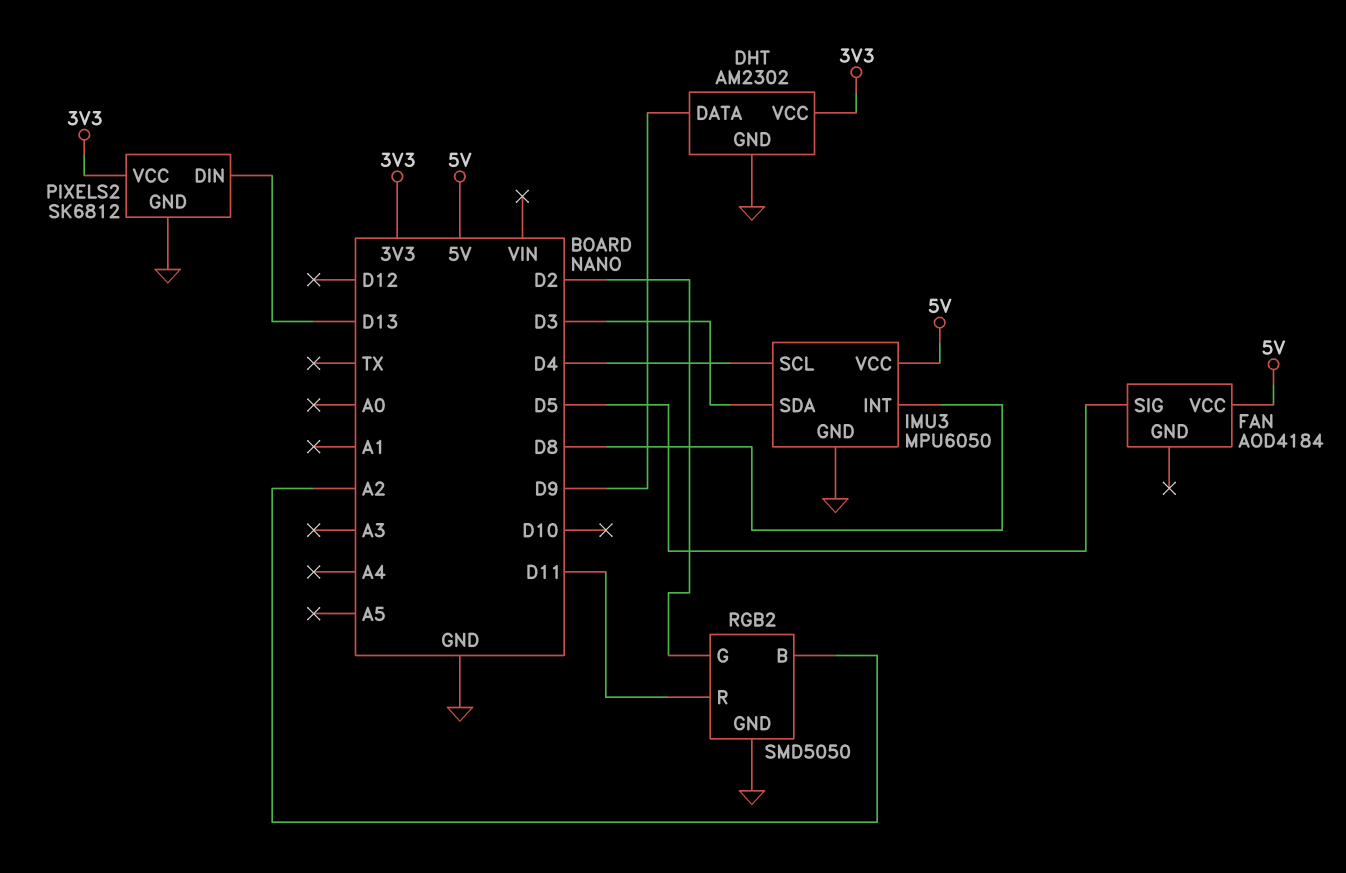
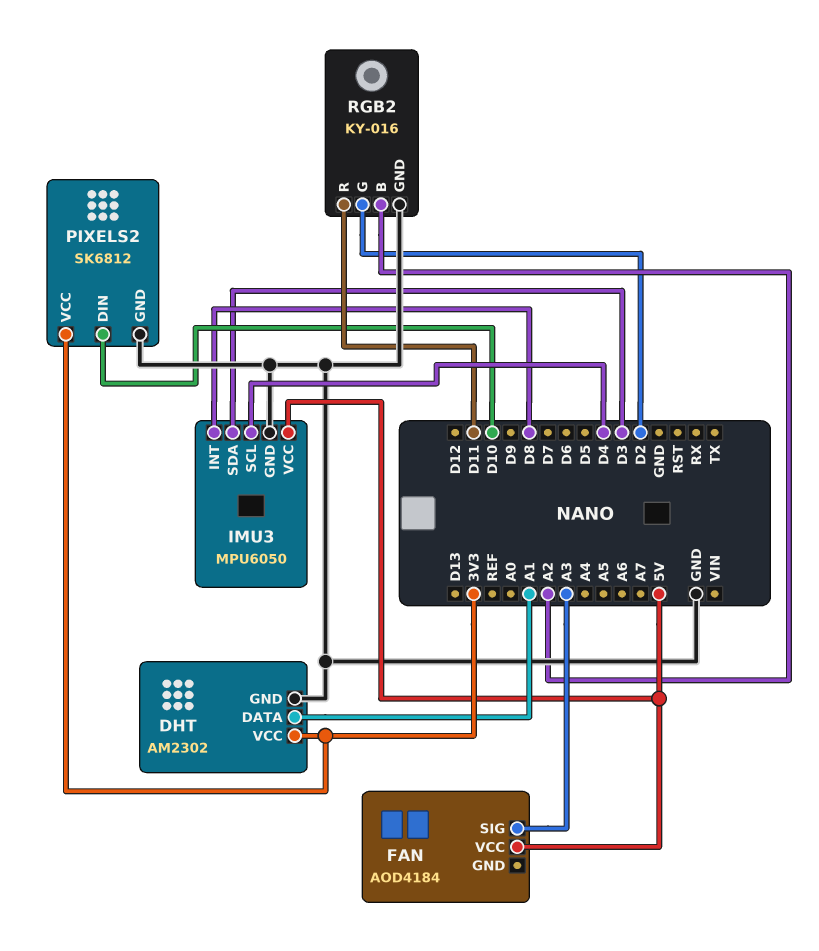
DHT pin DATA: D9 -> A1
FAN pin SIG: D5 -> A3
PIXELS2 pin DIN: D13 -> D10
RGB2: SMD5050 -> KY-016

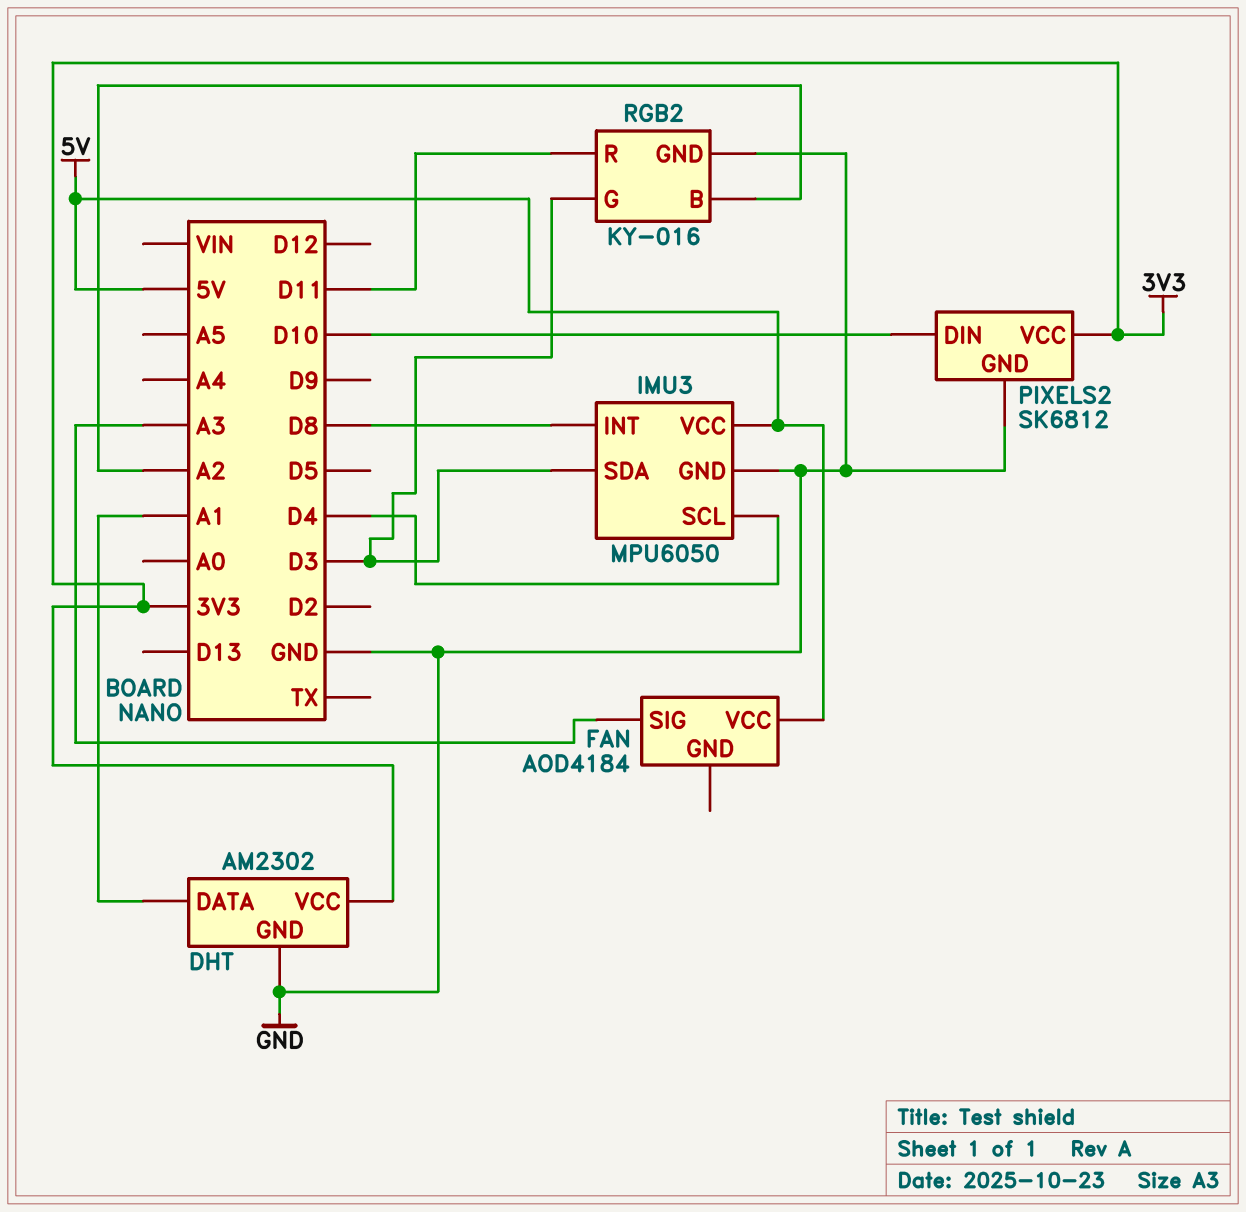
RGB2 pin G: D2 -> D3

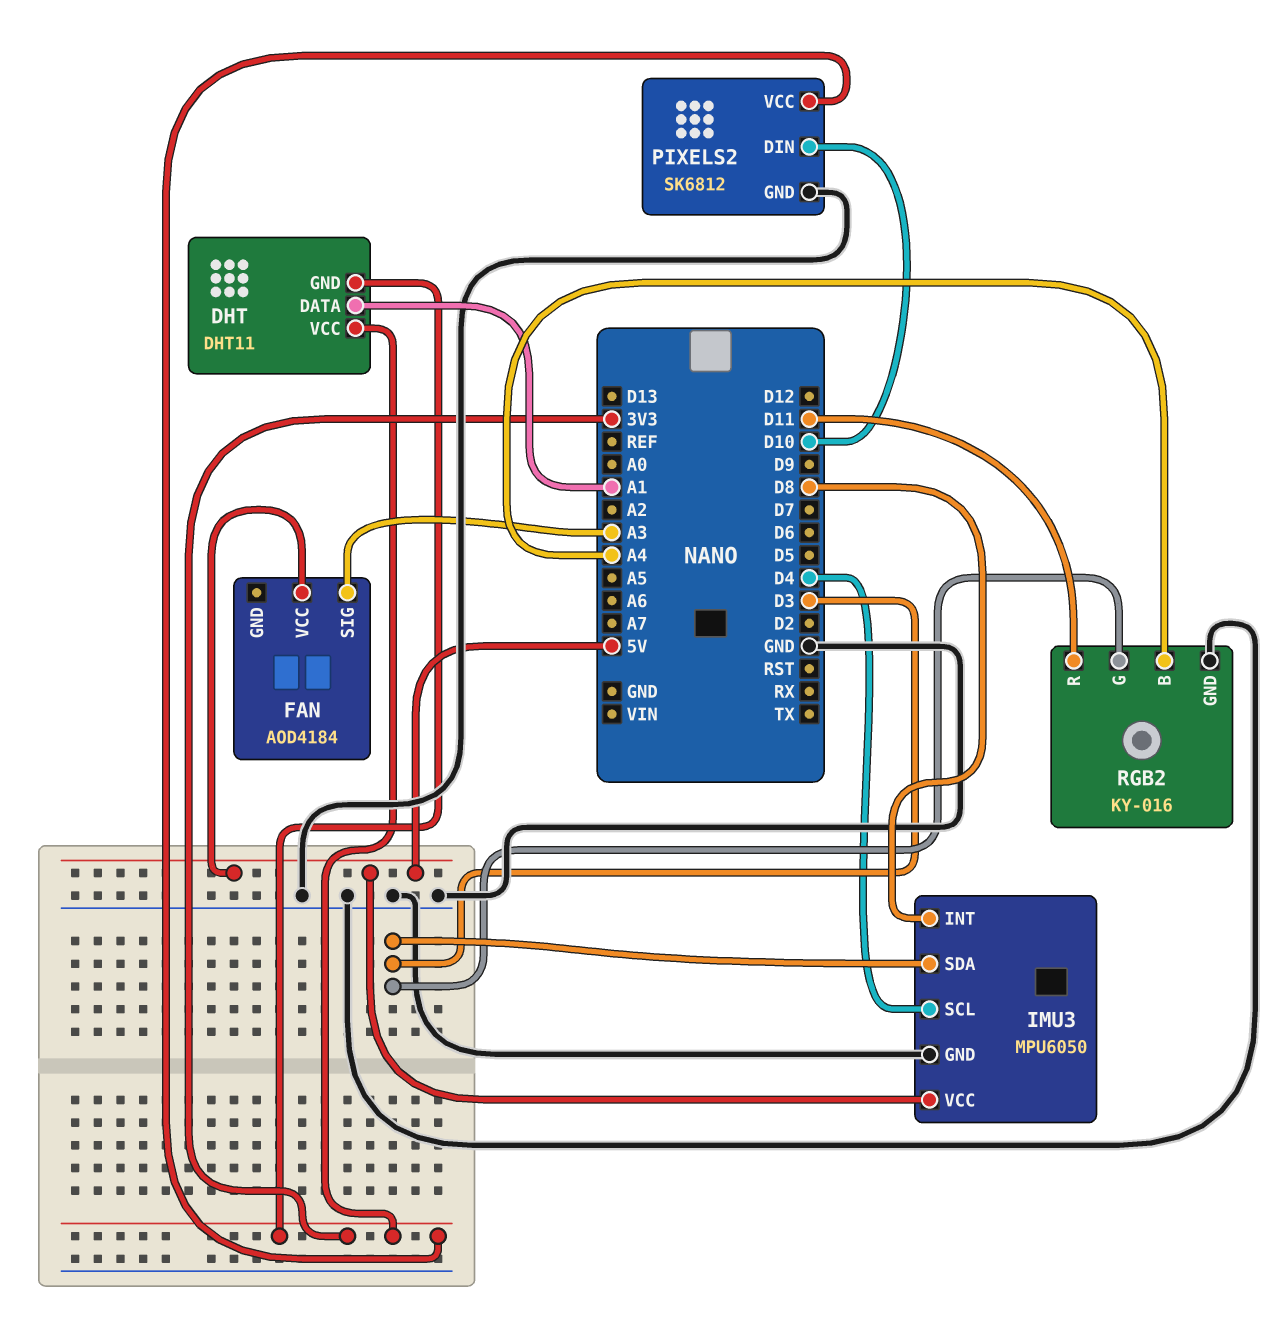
DHT: AM2302 -> DHT11
DHT pin GND: GND -> 3V3
RGB2 pin B: A2 -> A4

